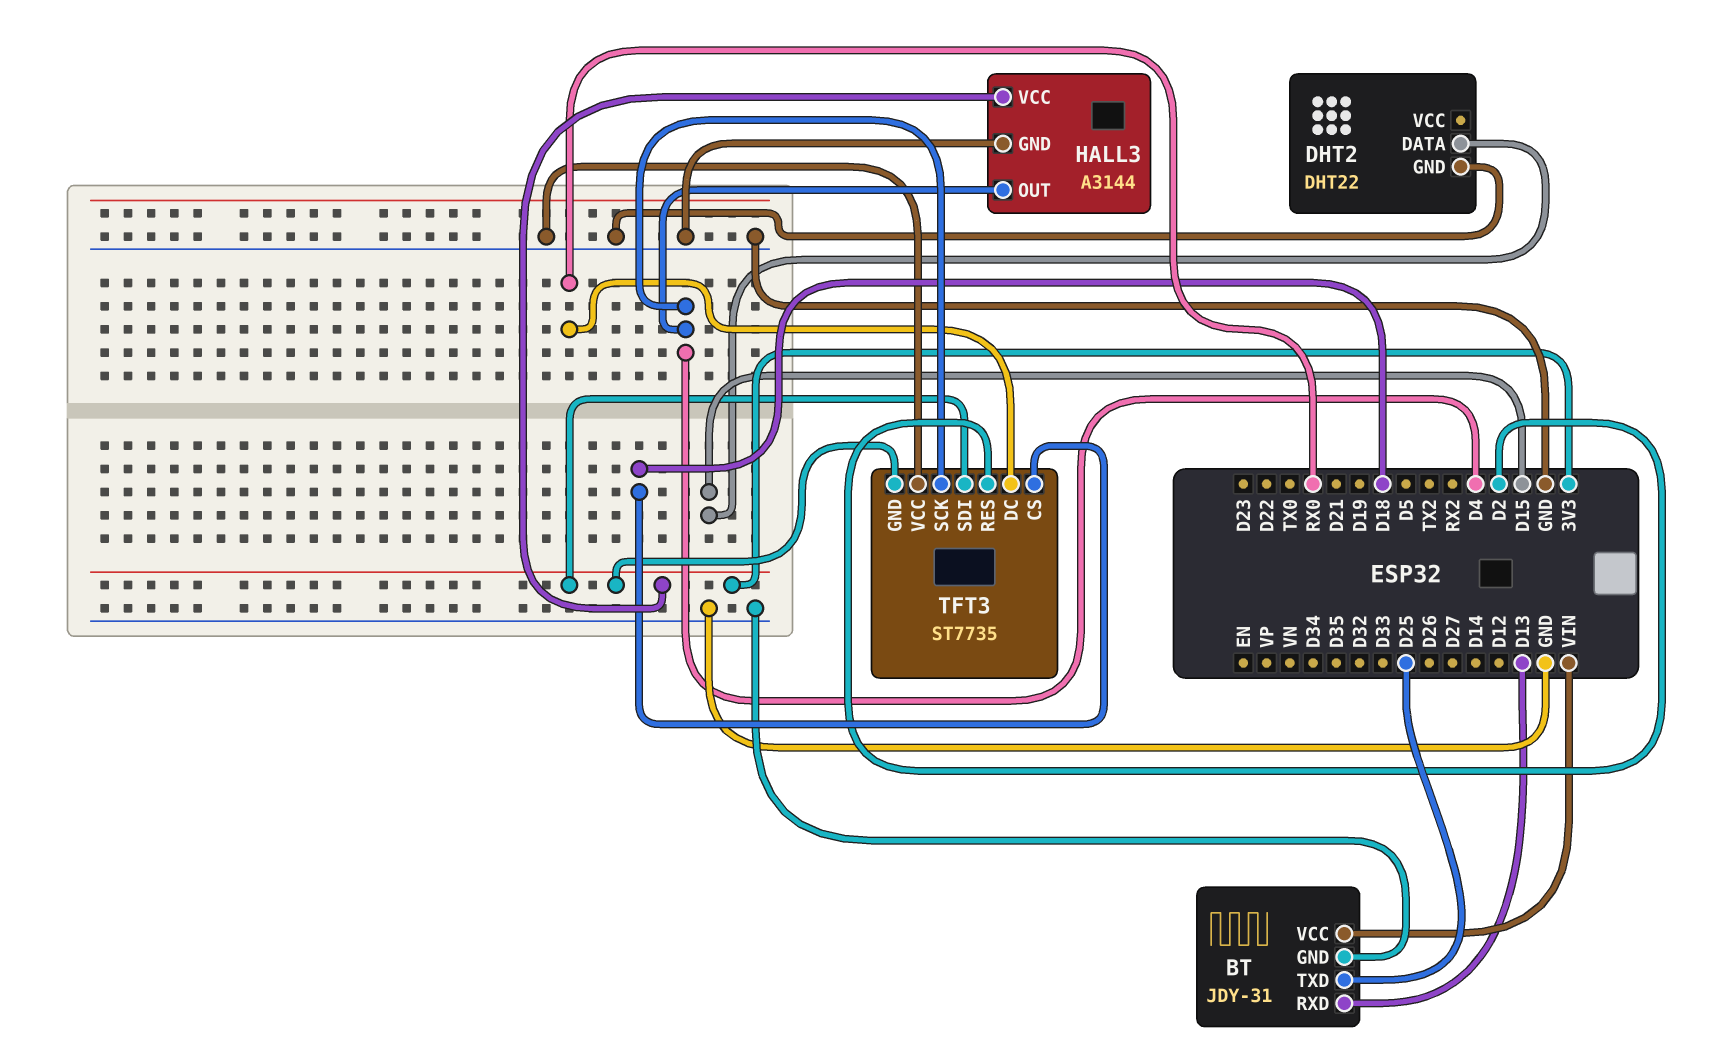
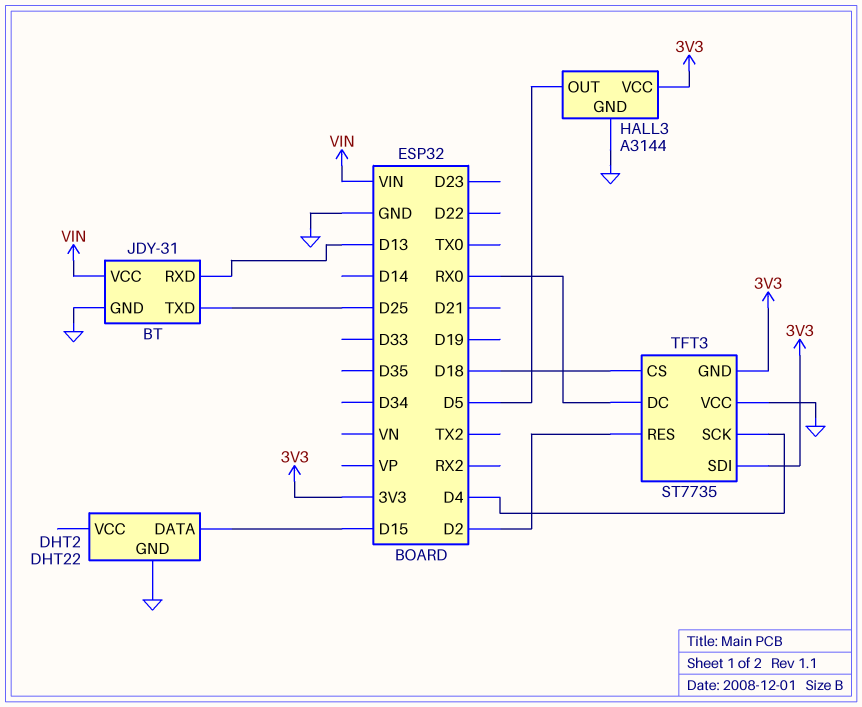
HALL3 pin OUT: D4 -> D5

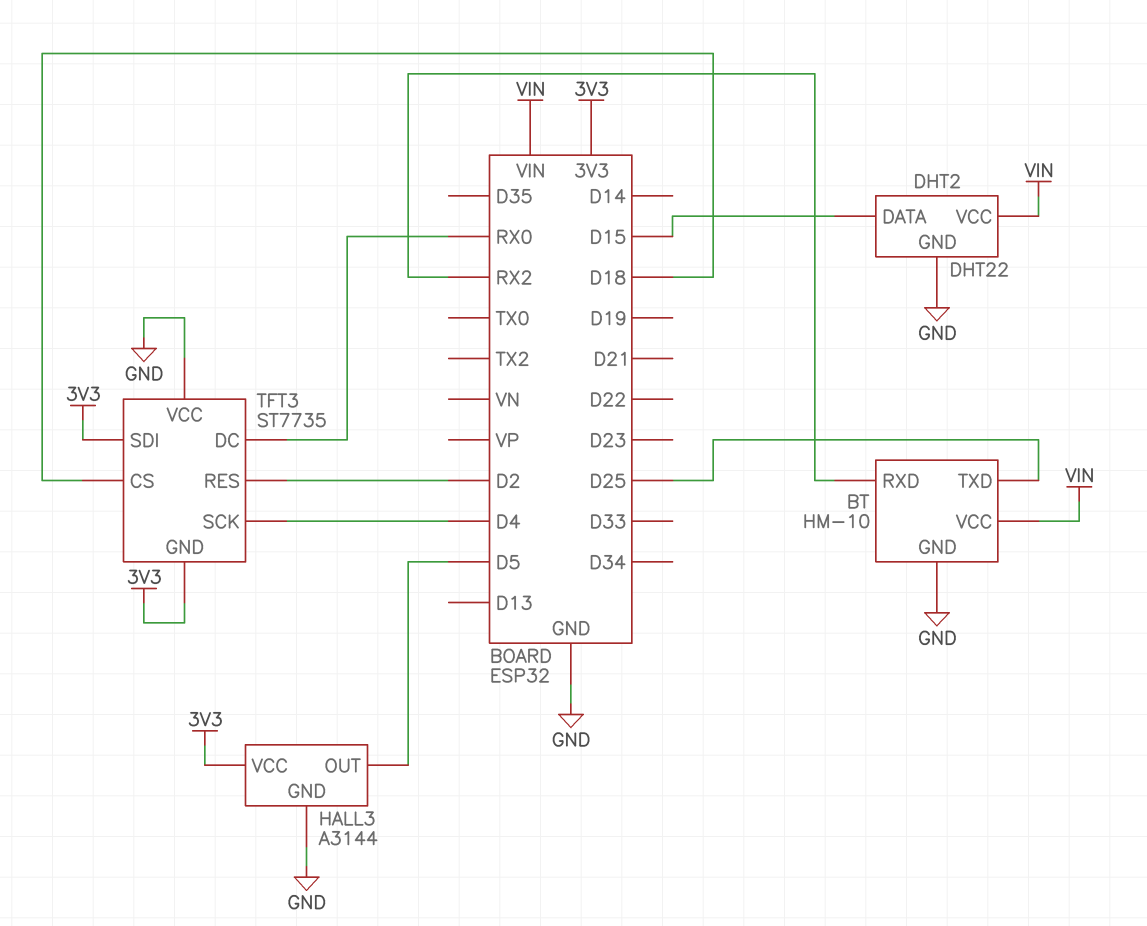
BT: JDY-31 -> HM-10
BT pin RXD: D13 -> RX2
DHT2 pin VCC: none -> VIN

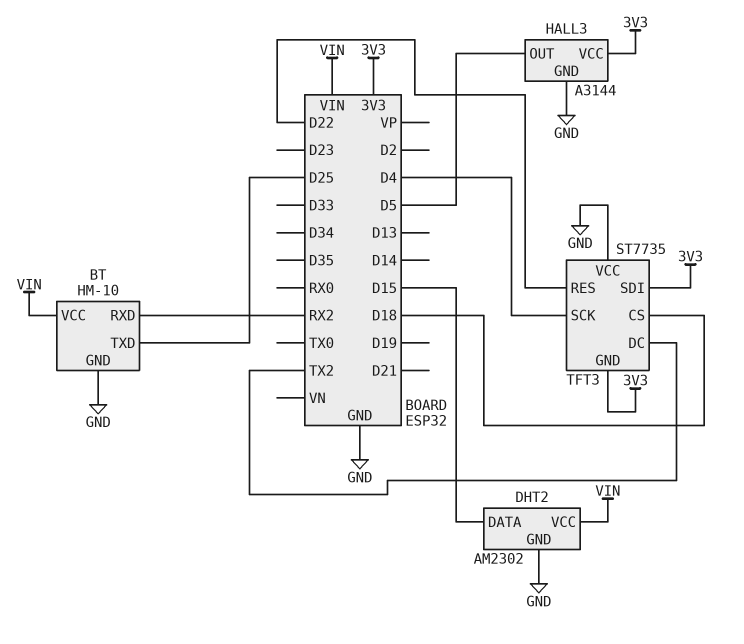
DHT2: DHT22 -> AM2302
TFT3 pin DC: RX0 -> TX2
TFT3 pin RES: D2 -> D22

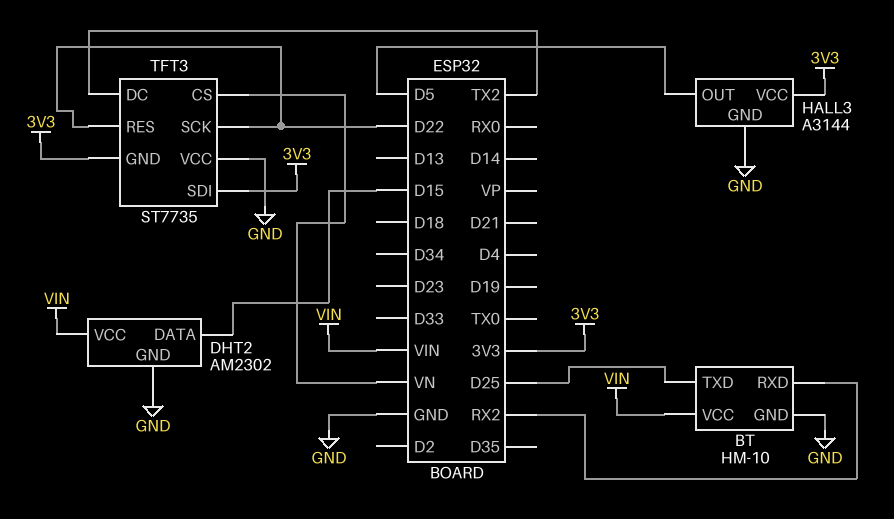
TFT3 pin CS: D18 -> VN
TFT3 pin SCK: D4 -> D22

